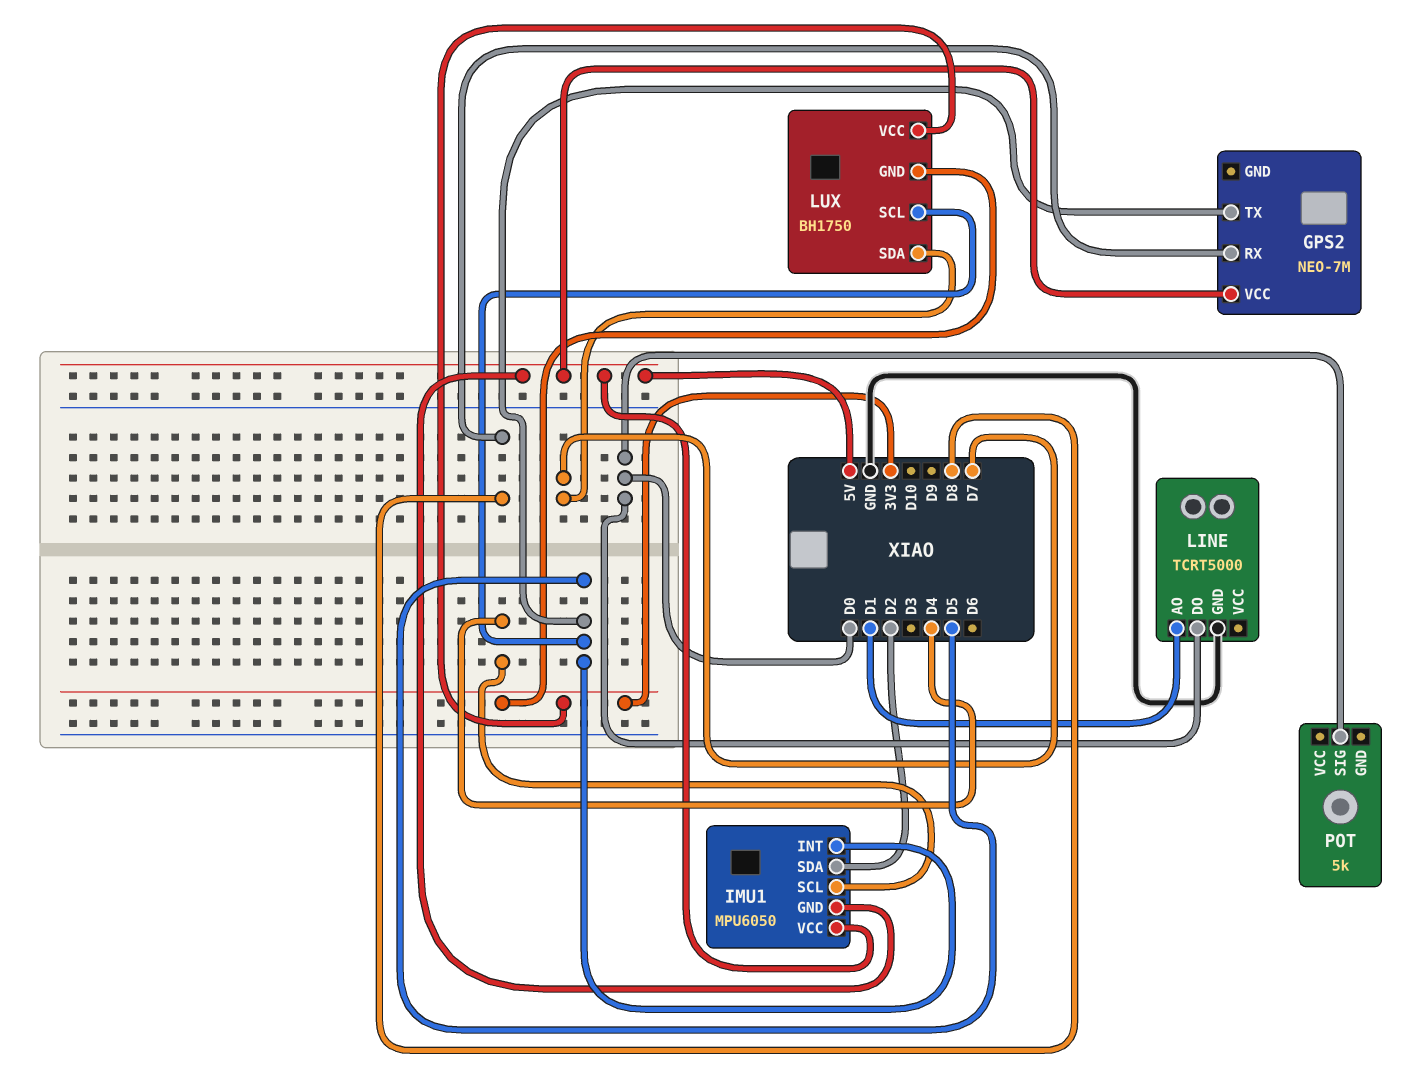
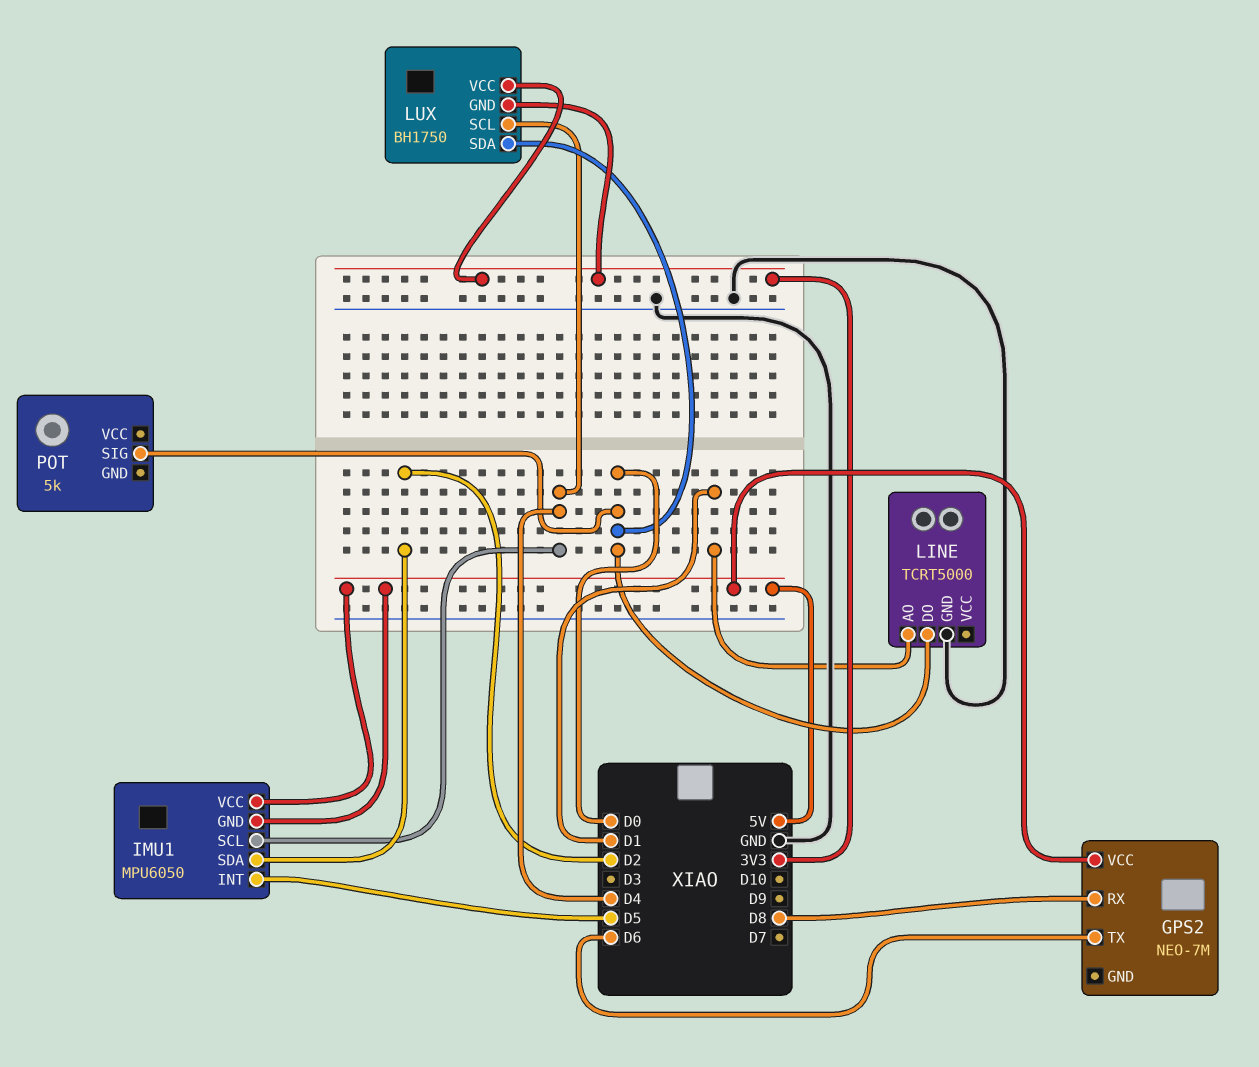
GPS2 pin TX: D5 -> D6
LUX pin SCL: D5 -> D4
LUX pin SDA: D7 -> D0

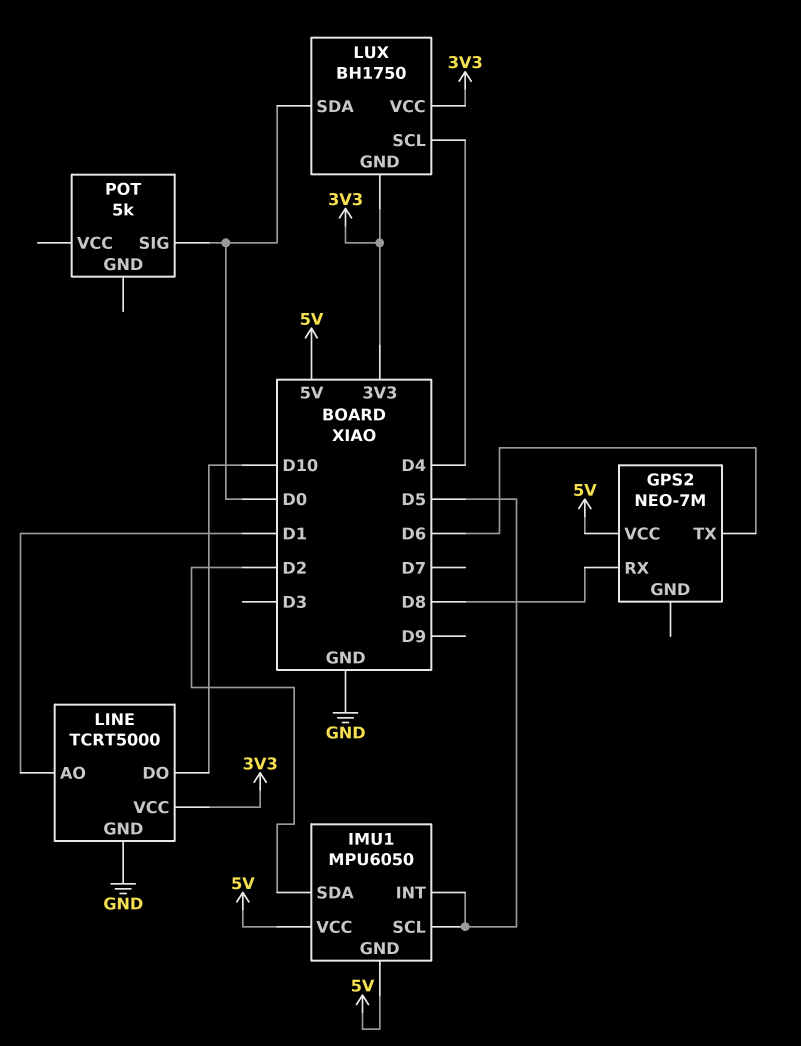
IMU1 pin SCL: D4 -> D5
LINE pin DO: D0 -> D10
LINE pin VCC: none -> 3V3

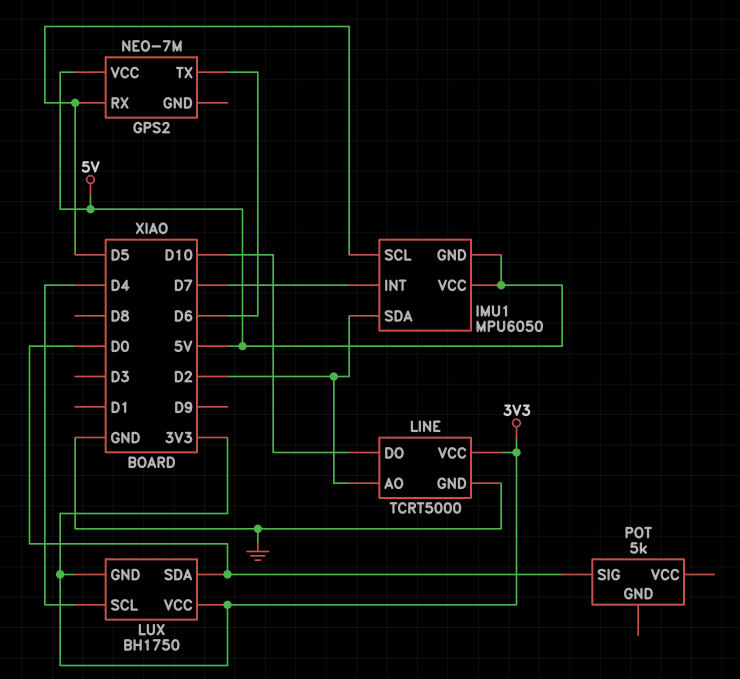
GPS2 pin RX: D8 -> D5
IMU1 pin INT: D5 -> D7
LINE pin AO: D1 -> D2

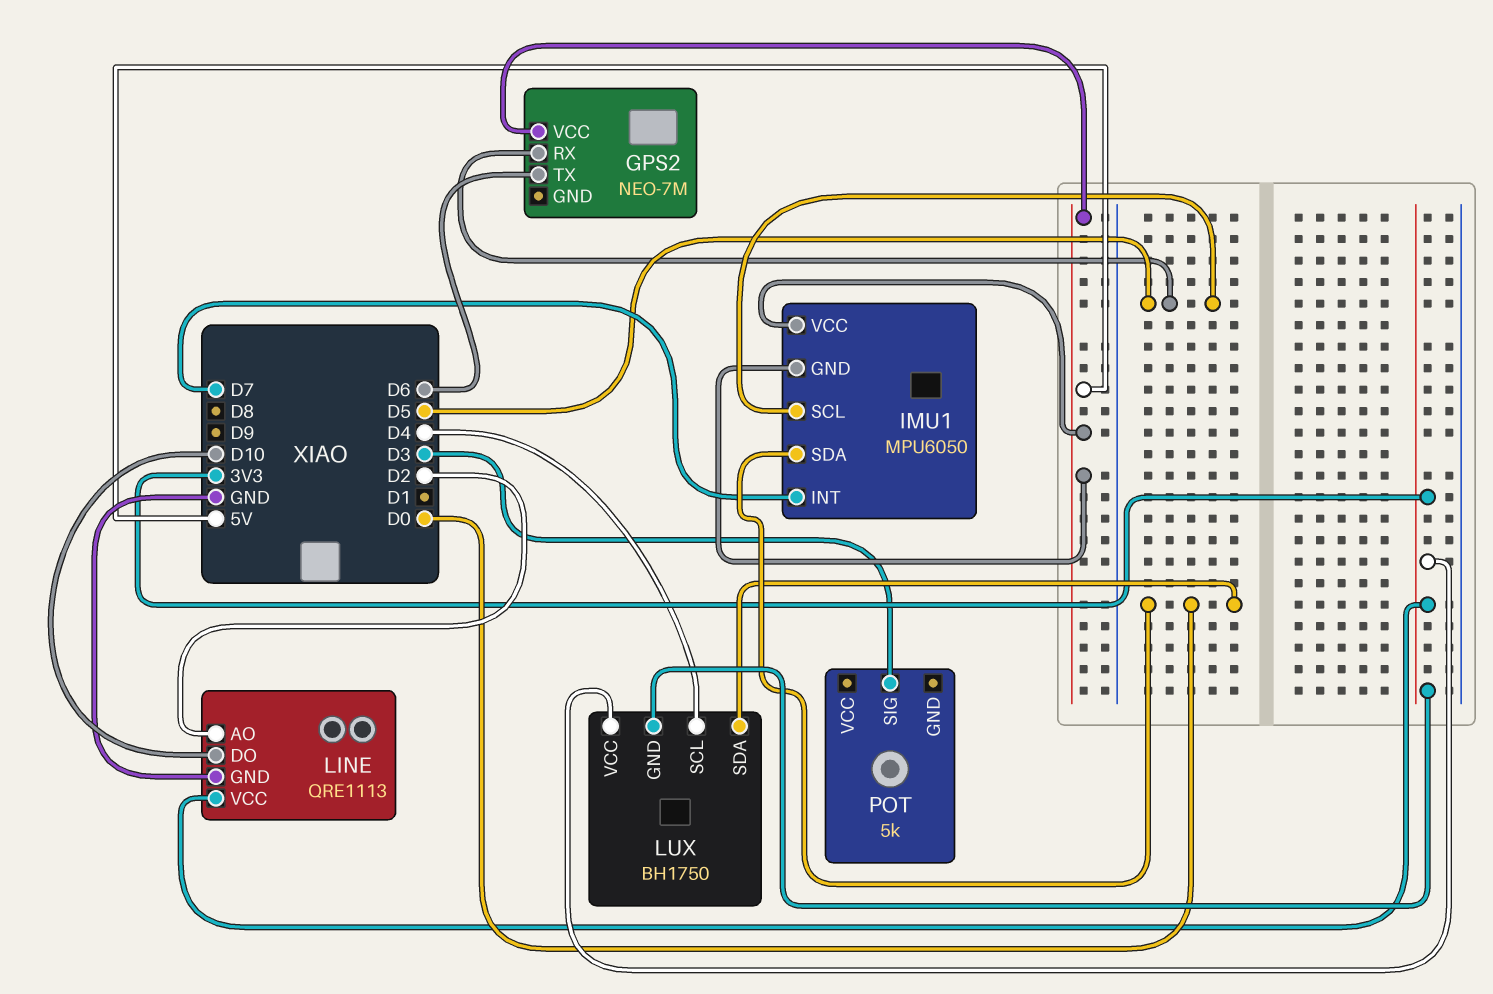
IMU1 pin SDA: D2 -> D0
LINE: TCRT5000 -> QRE1113
POT pin SIG: D0 -> D3

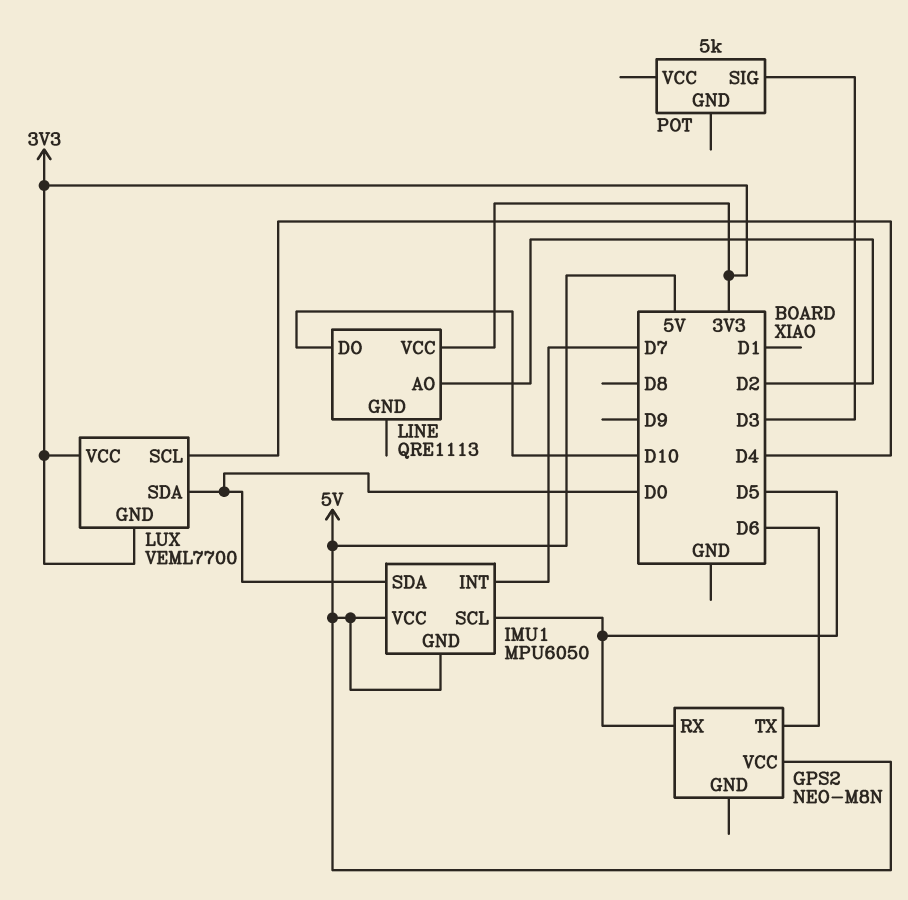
GPS2: NEO-7M -> NEO-M8N
LINE pin GND: GND -> none
LUX: BH1750 -> VEML7700

